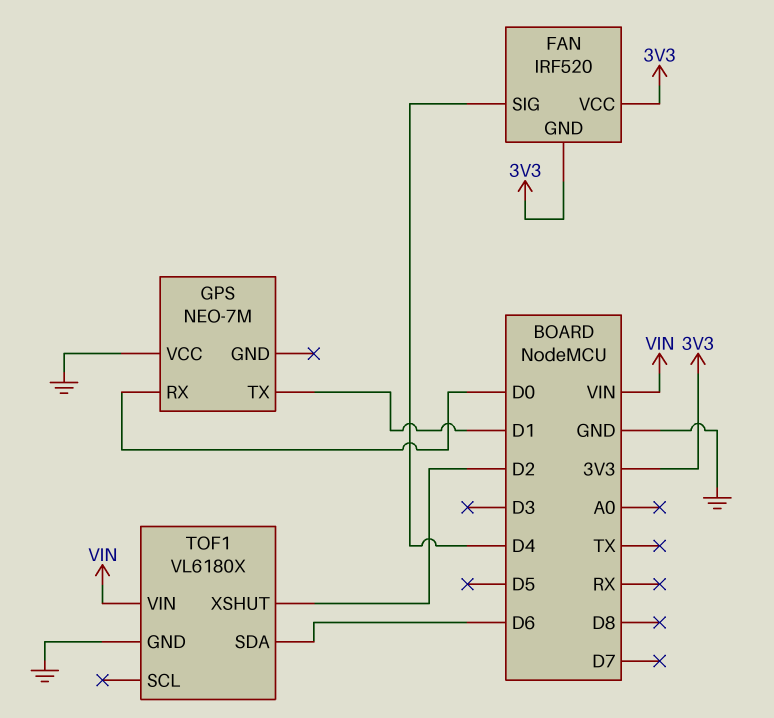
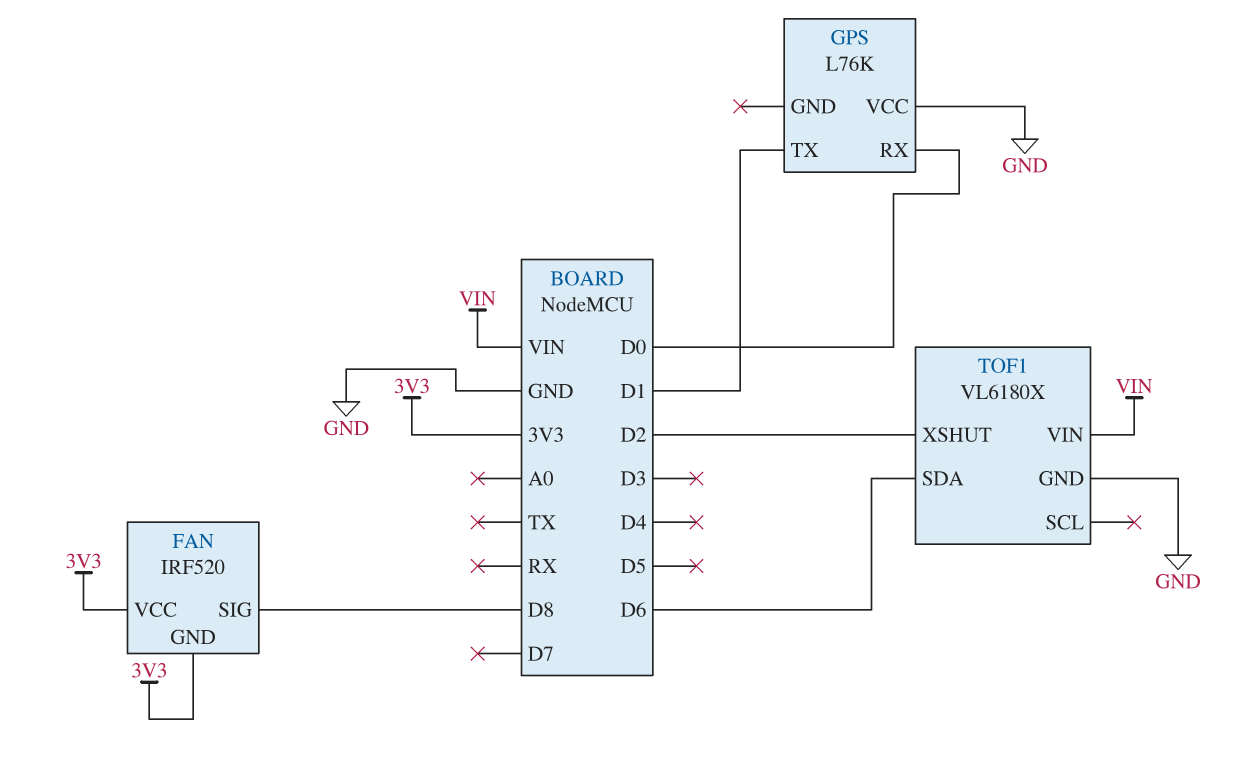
FAN pin SIG: D4 -> D8
GPS: NEO-7M -> L76K

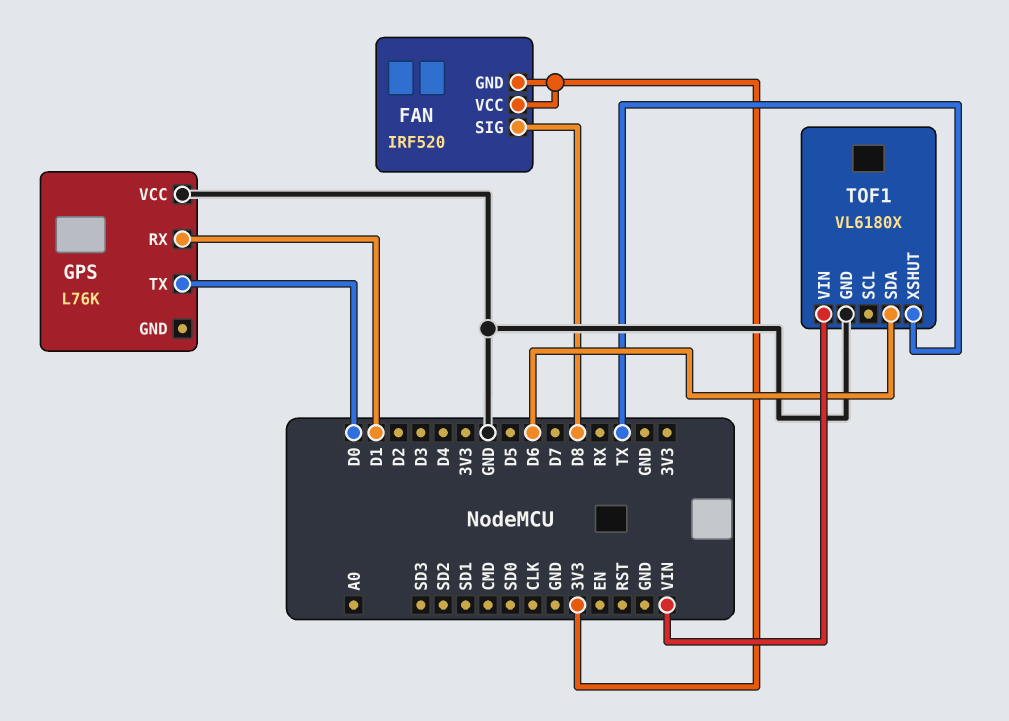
GPS pin RX: D0 -> D1
GPS pin TX: D1 -> D0
TOF1 pin XSHUT: D2 -> TX

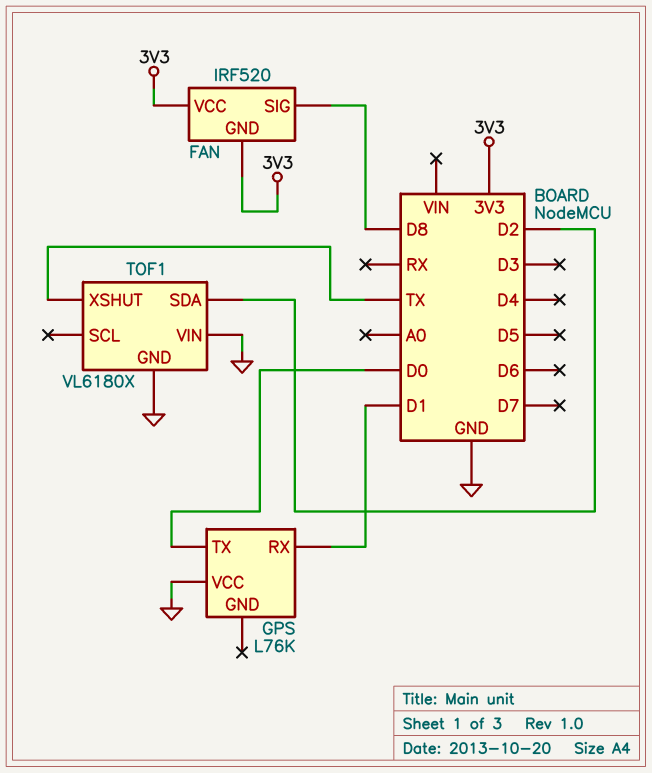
TOF1 pin SDA: D6 -> D2
TOF1 pin VIN: VIN -> GND

